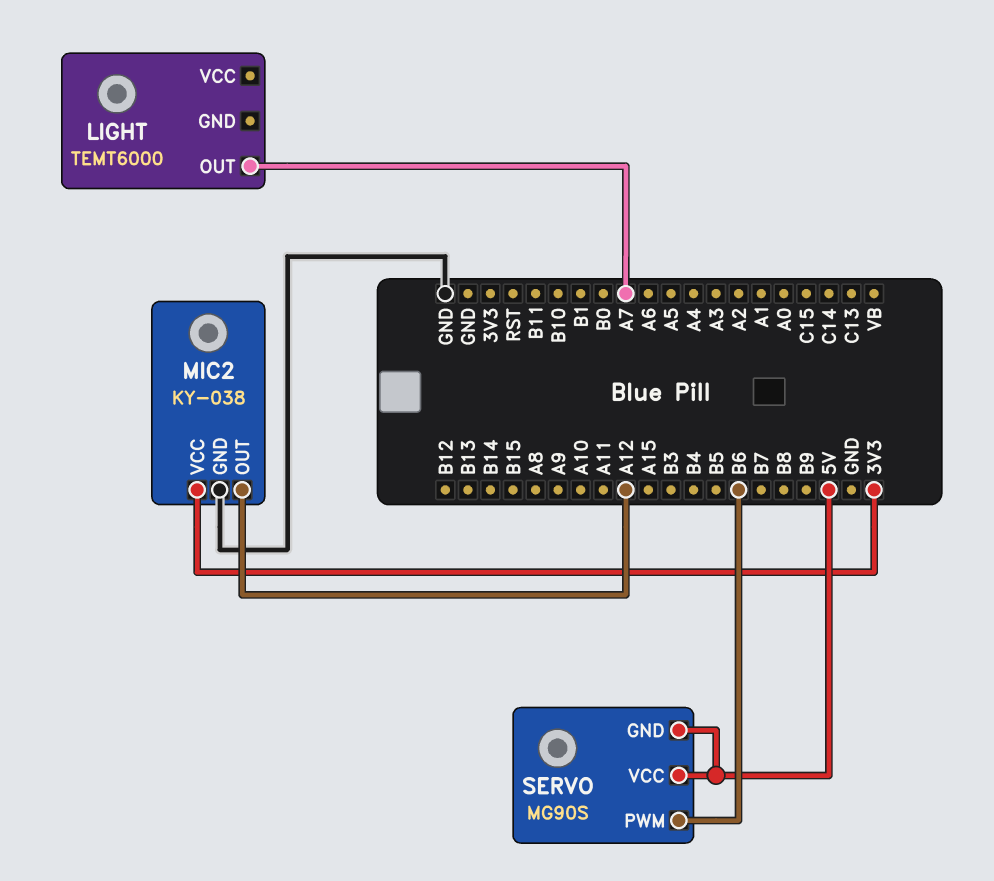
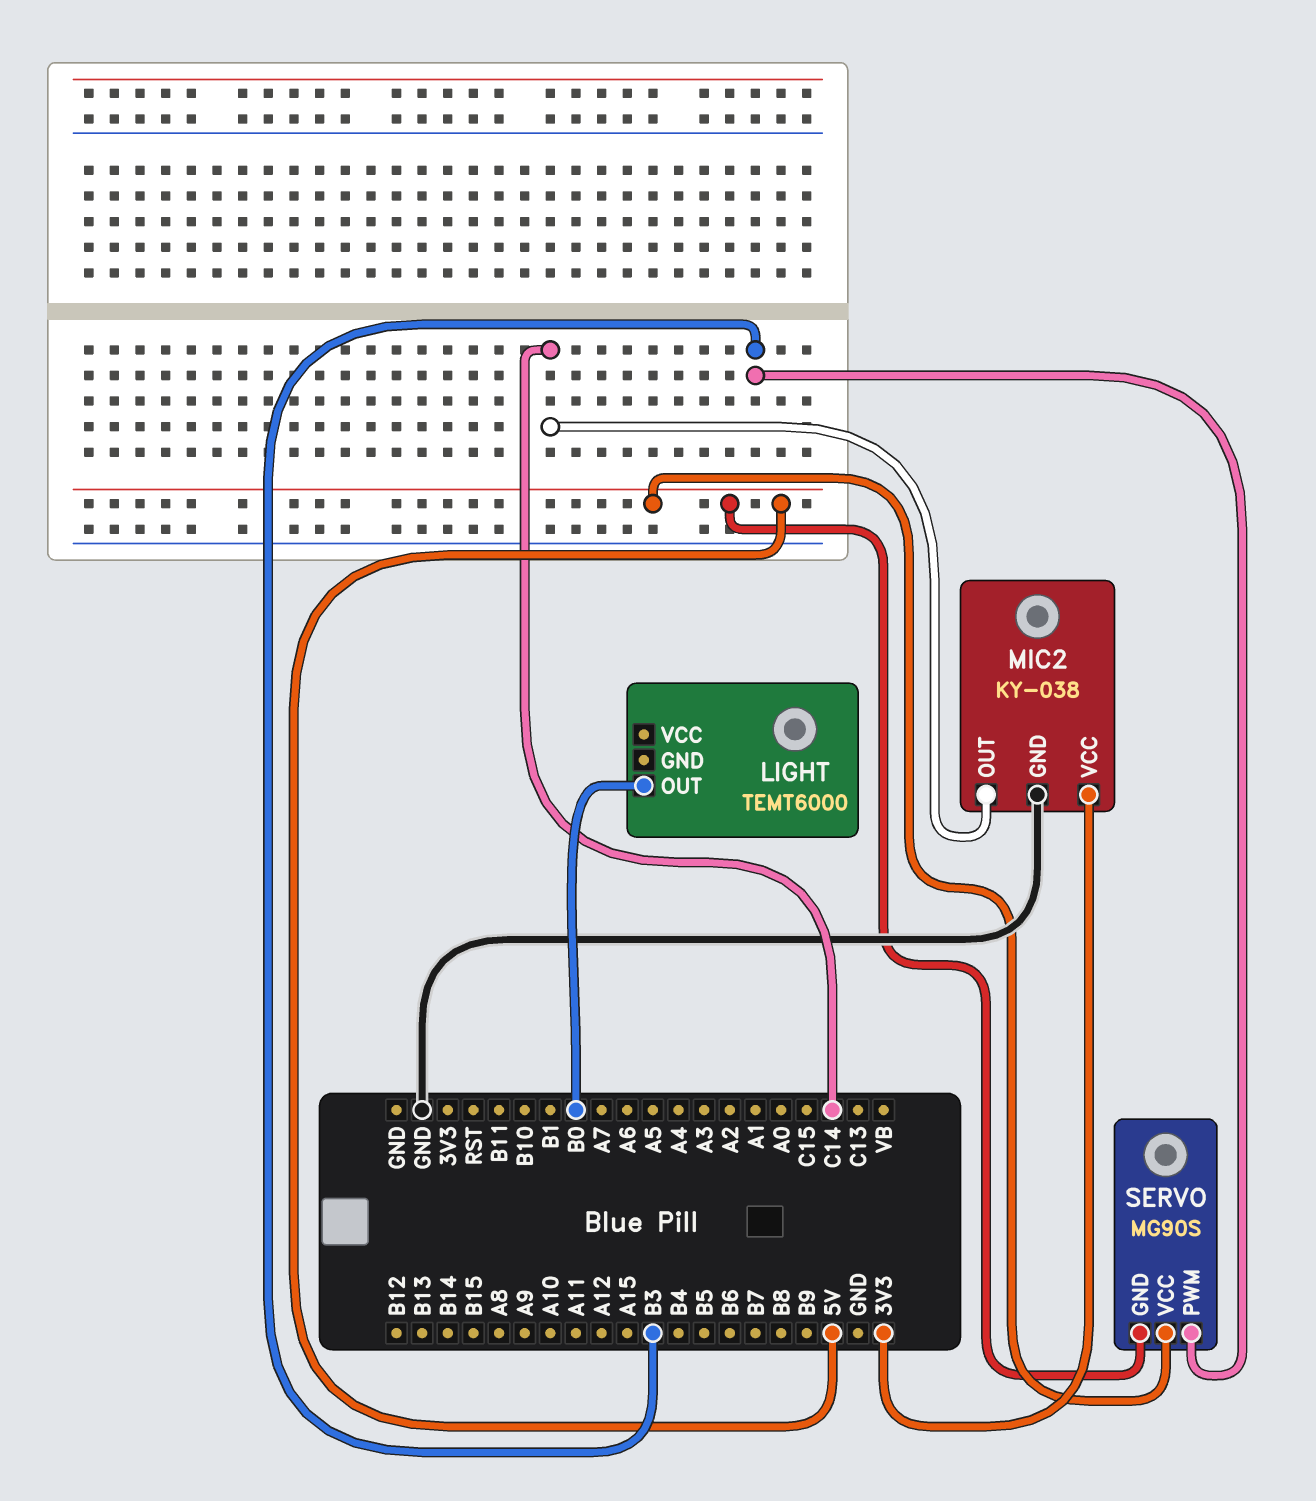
LIGHT pin OUT: A7 -> B0
MIC2 pin OUT: A12 -> C14
SERVO pin PWM: B6 -> B3

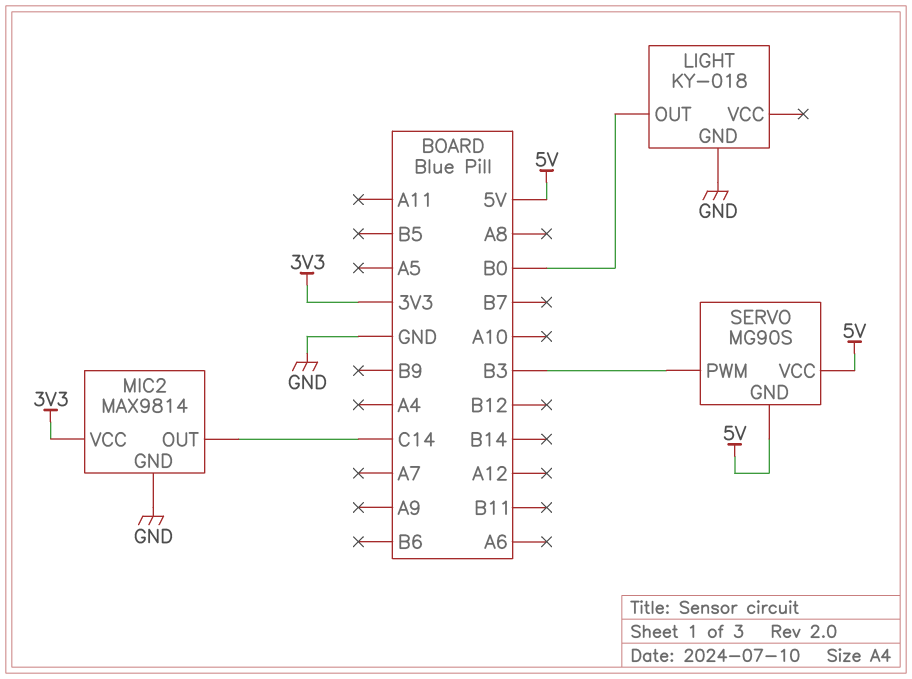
LIGHT: TEMT6000 -> KY-018
LIGHT pin GND: none -> GND
MIC2: KY-038 -> MAX9814

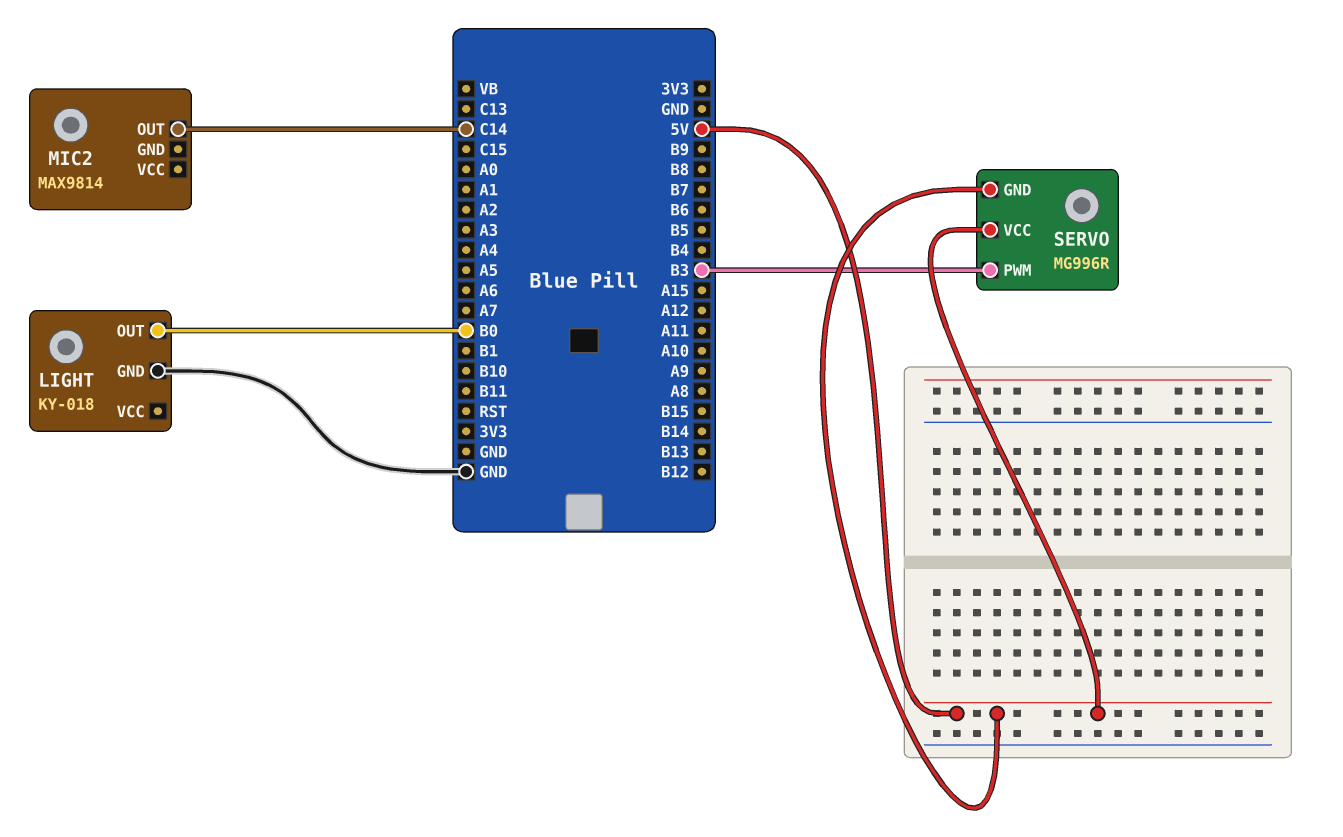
MIC2 pin GND: GND -> none
MIC2 pin VCC: 3V3 -> none
SERVO: MG90S -> MG996R

